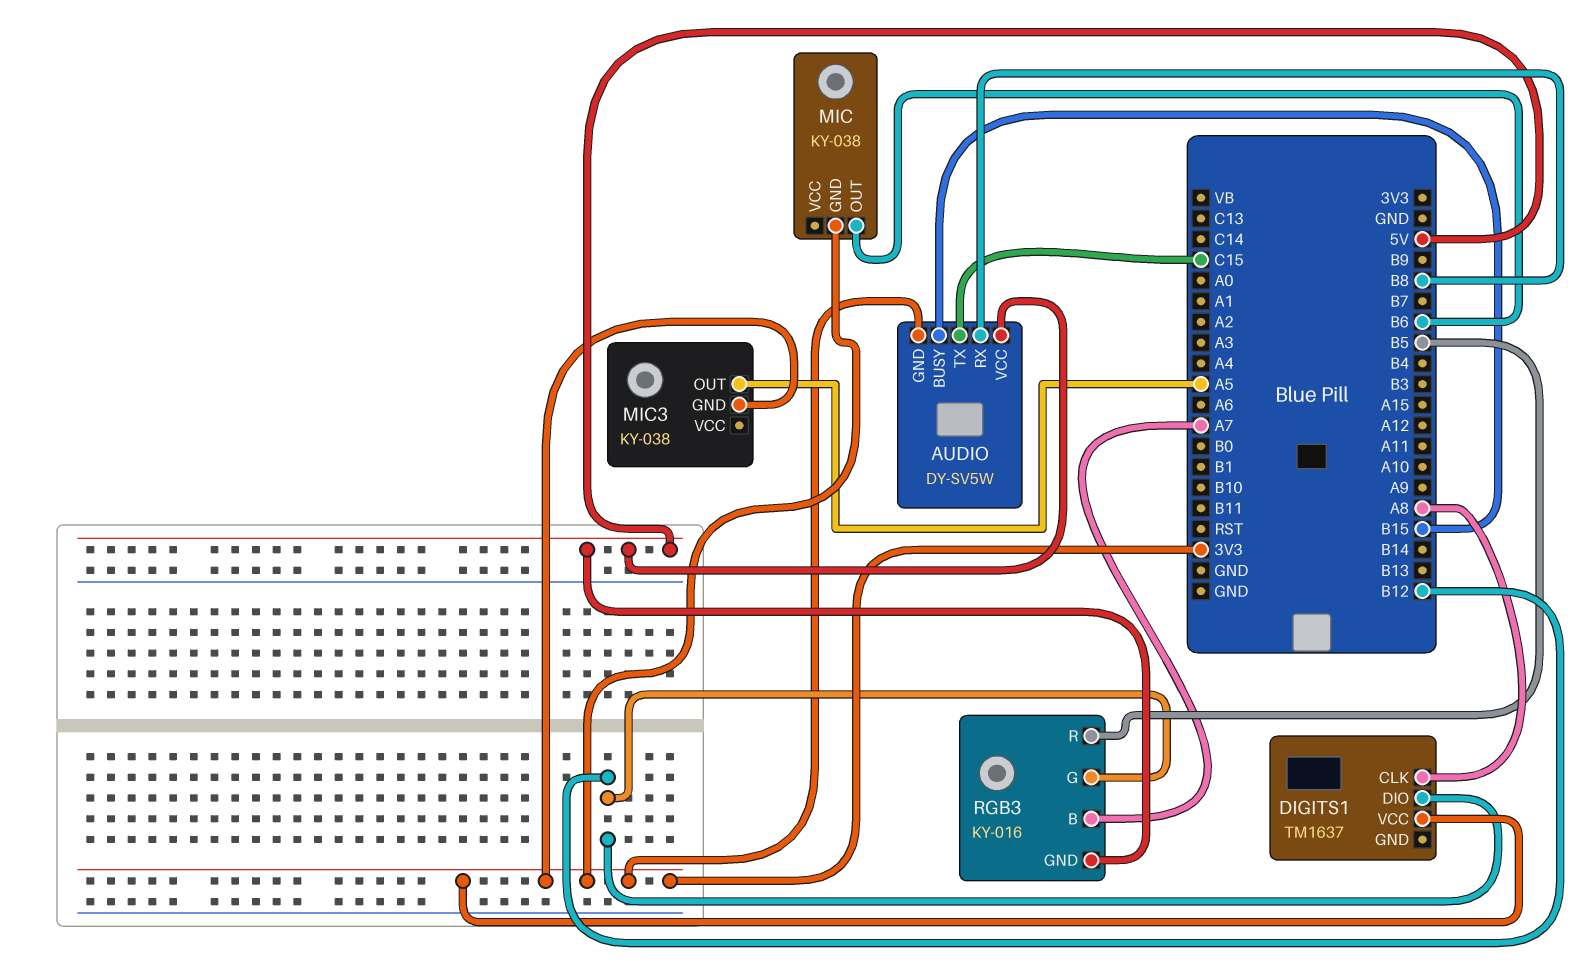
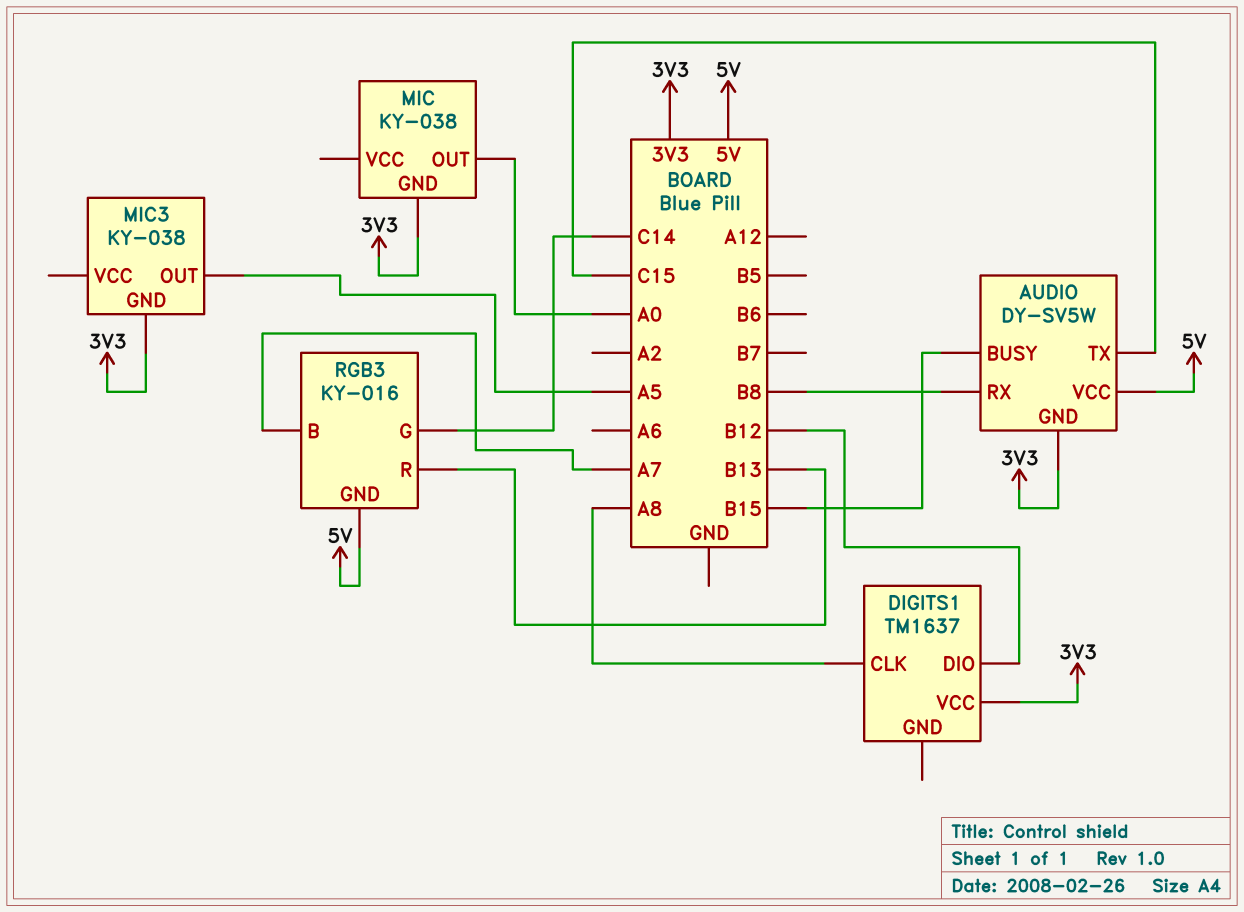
MIC pin OUT: B6 -> A0
RGB3 pin G: B12 -> C14
RGB3 pin R: B5 -> B13

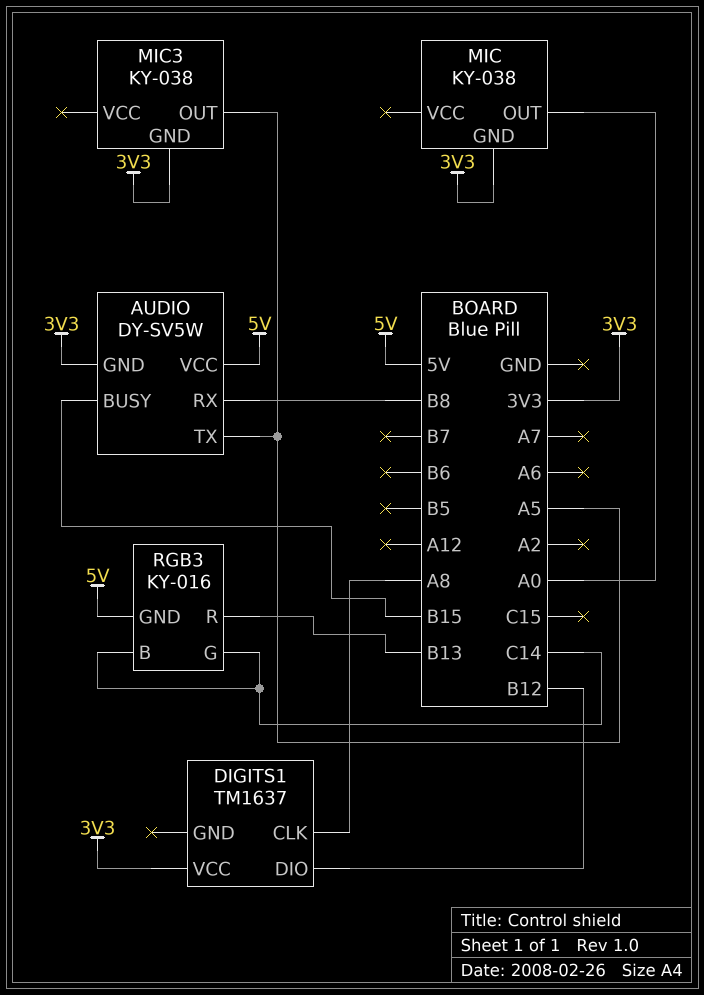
AUDIO pin TX: C15 -> A5
RGB3 pin B: A7 -> C14

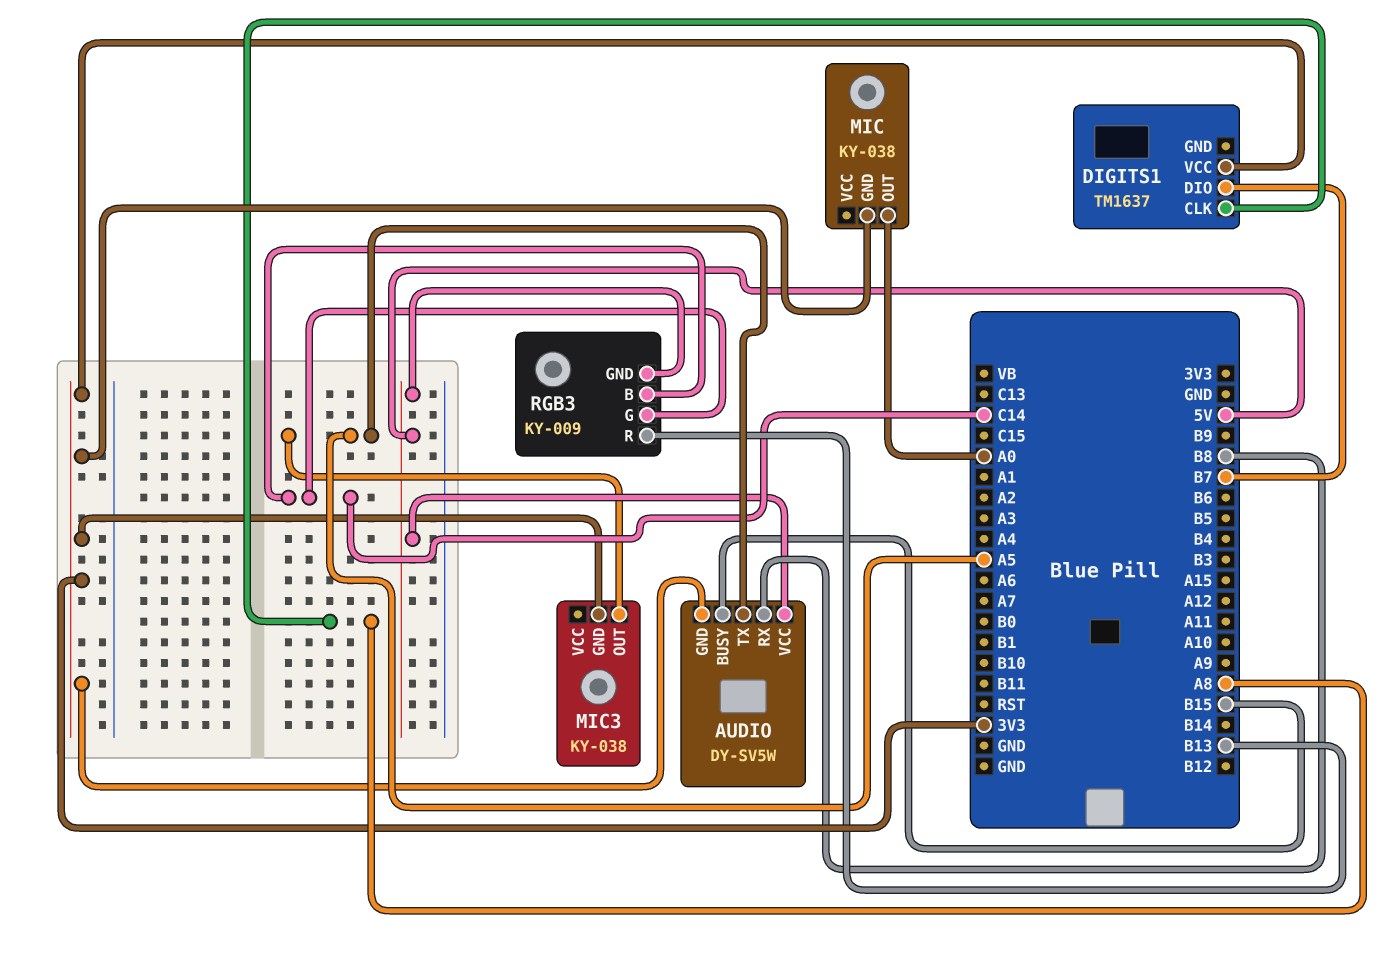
DIGITS1 pin DIO: B12 -> B7
RGB3: KY-016 -> KY-009

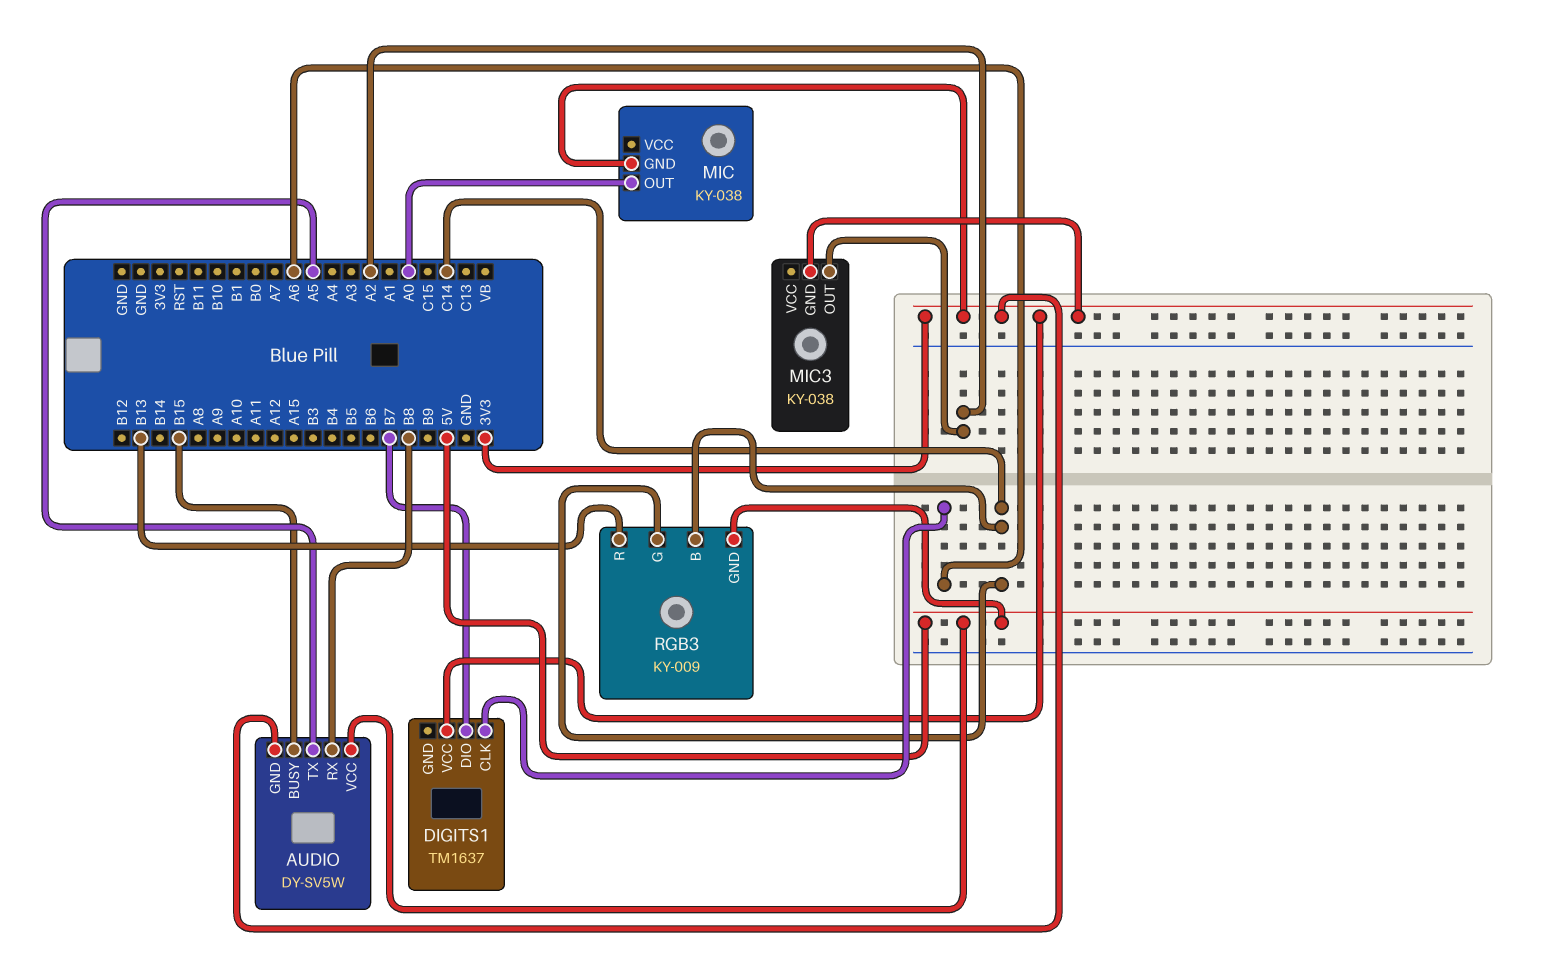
DIGITS1 pin CLK: A8 -> A6
MIC3 pin OUT: A5 -> A2

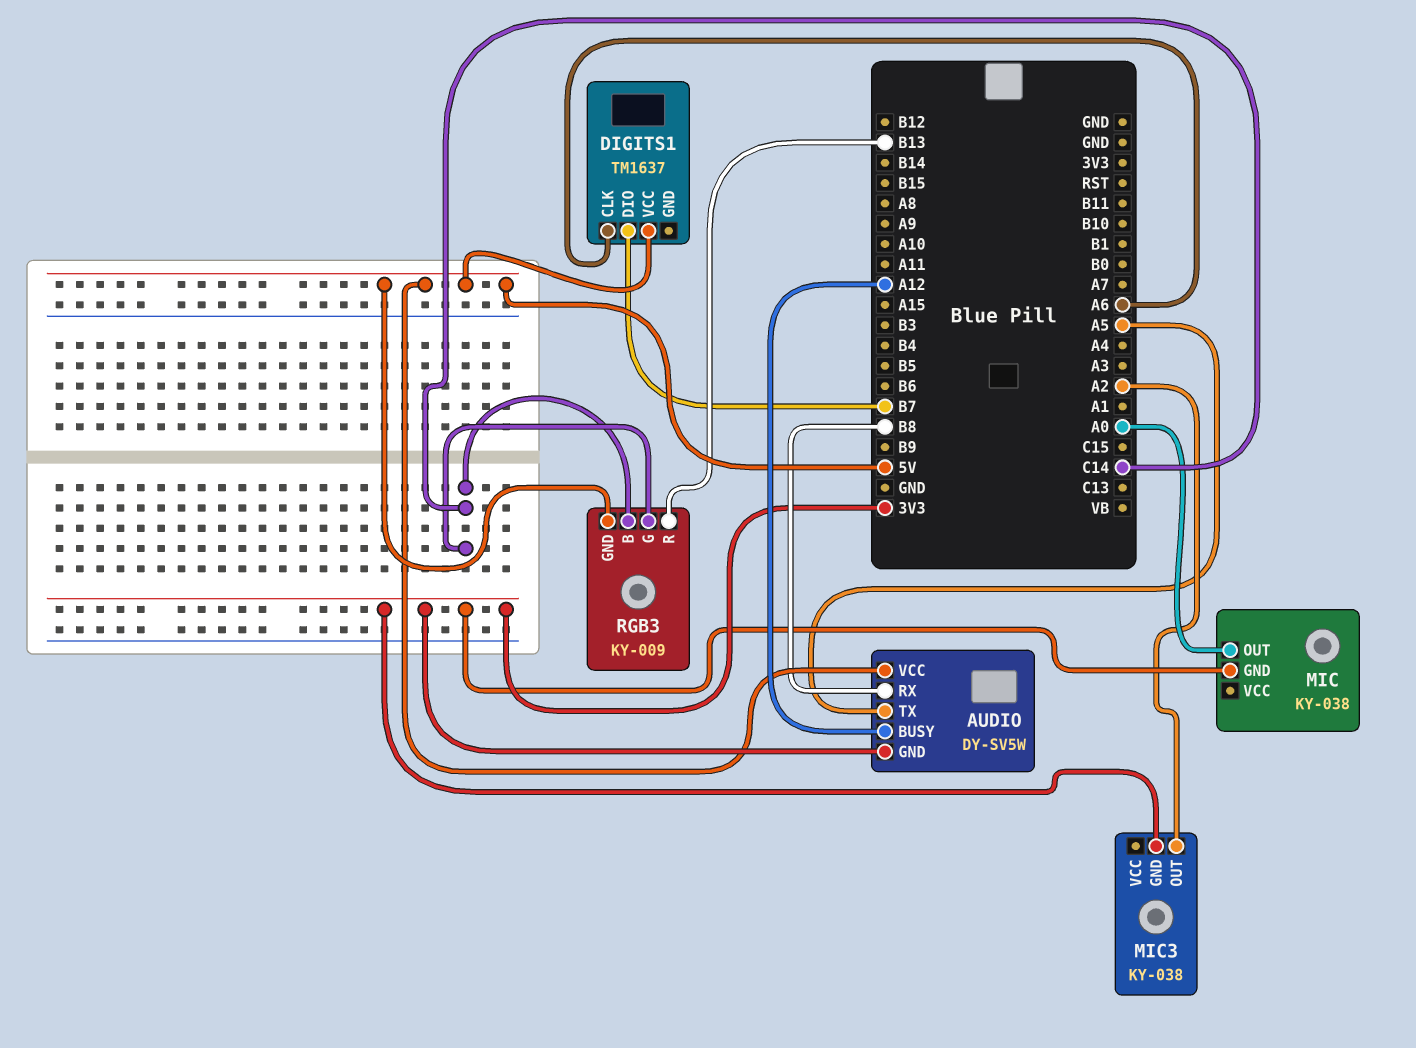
AUDIO pin BUSY: B15 -> A12
DIGITS1 pin VCC: 3V3 -> 5V

